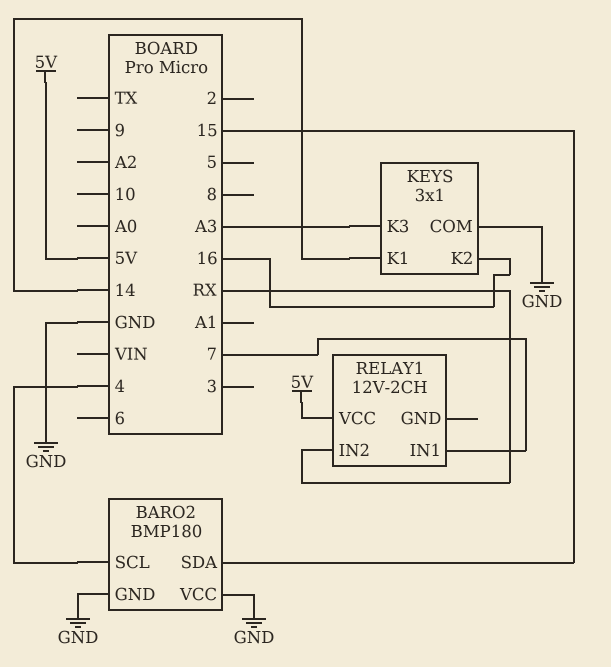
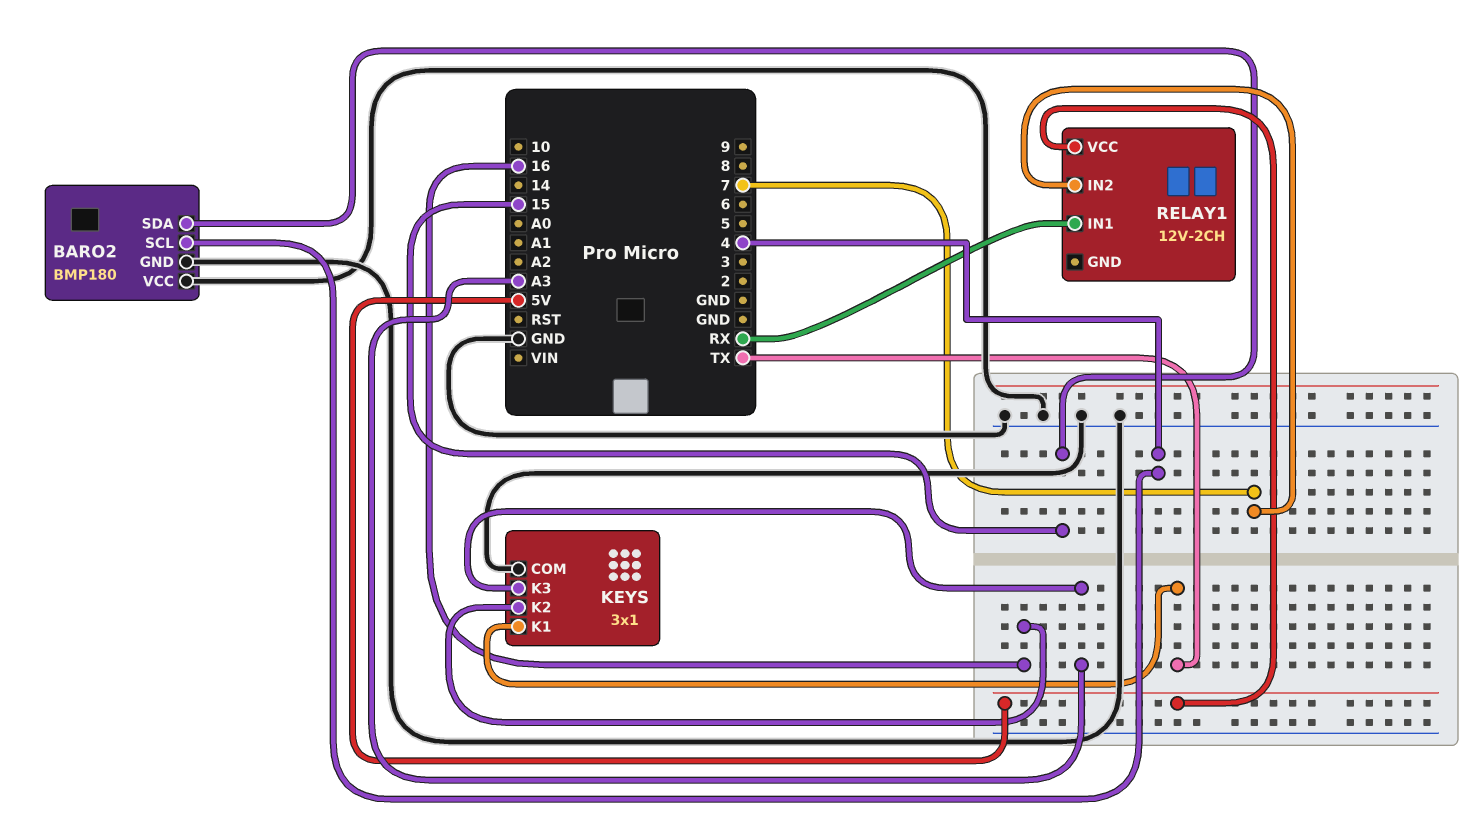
KEYS pin K1: 14 -> TX
RELAY1 pin IN1: 7 -> RX
RELAY1 pin IN2: RX -> 7

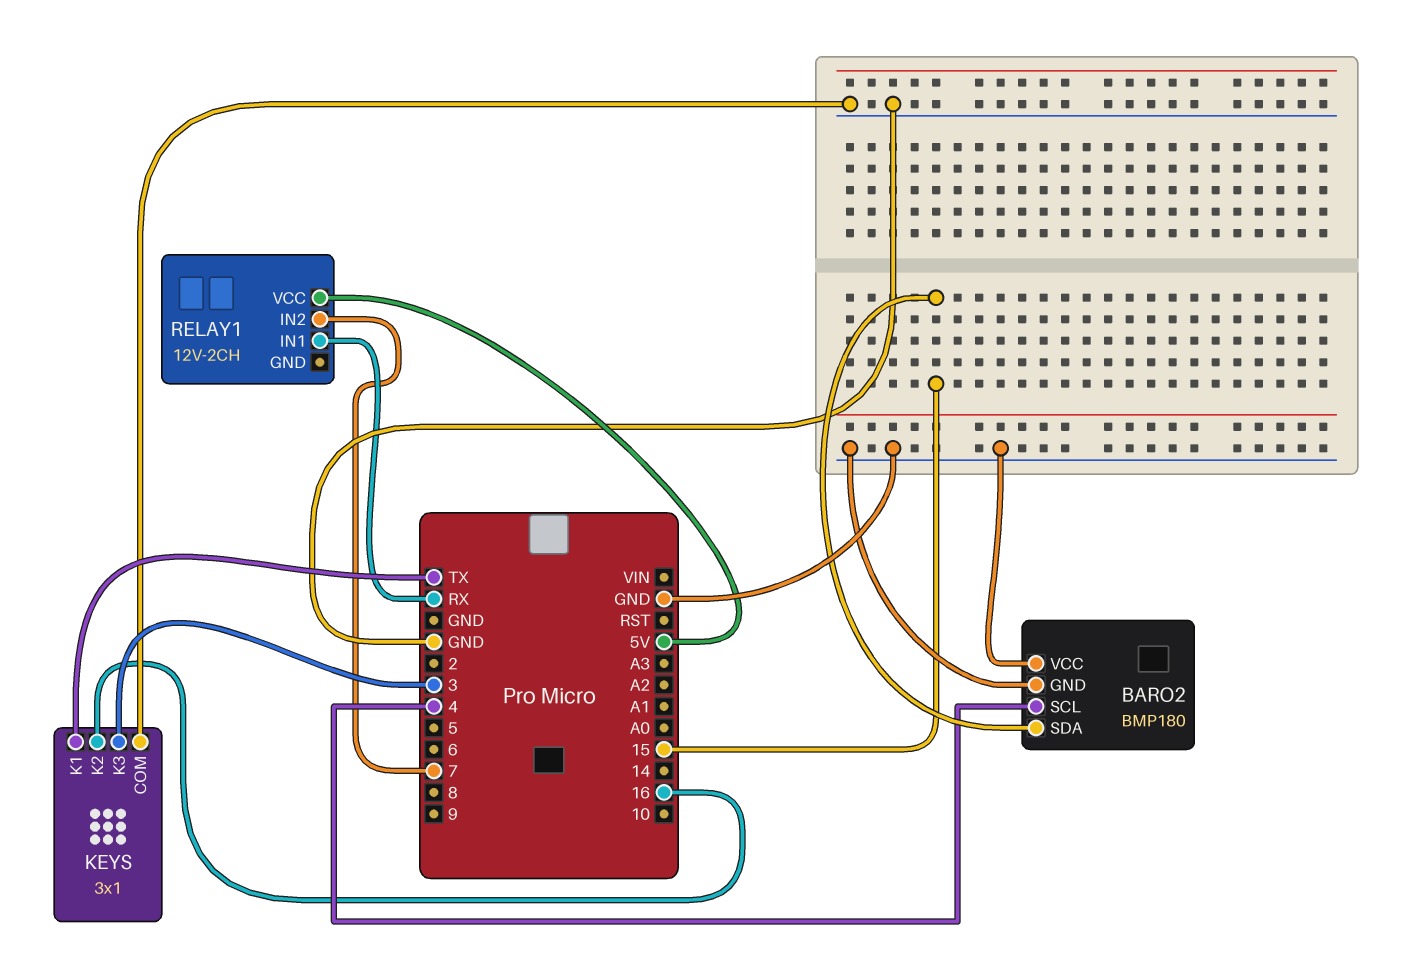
KEYS pin K3: A3 -> 3

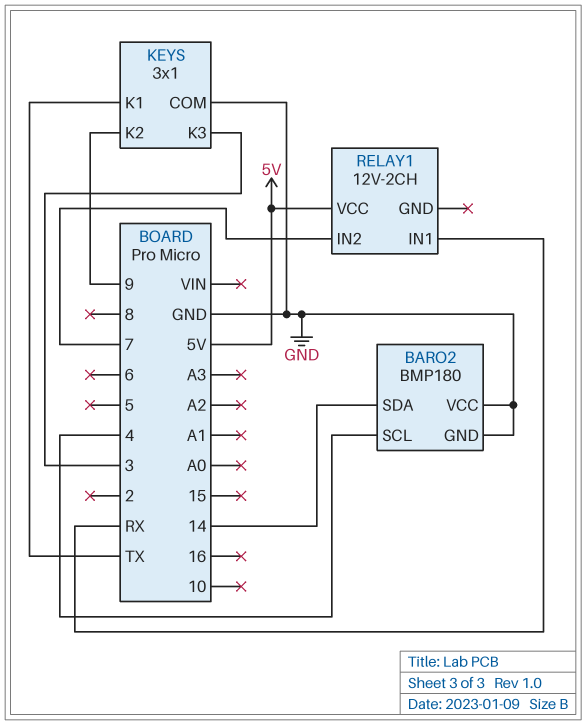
BARO2 pin SDA: 15 -> 14
KEYS pin K2: 16 -> 9

